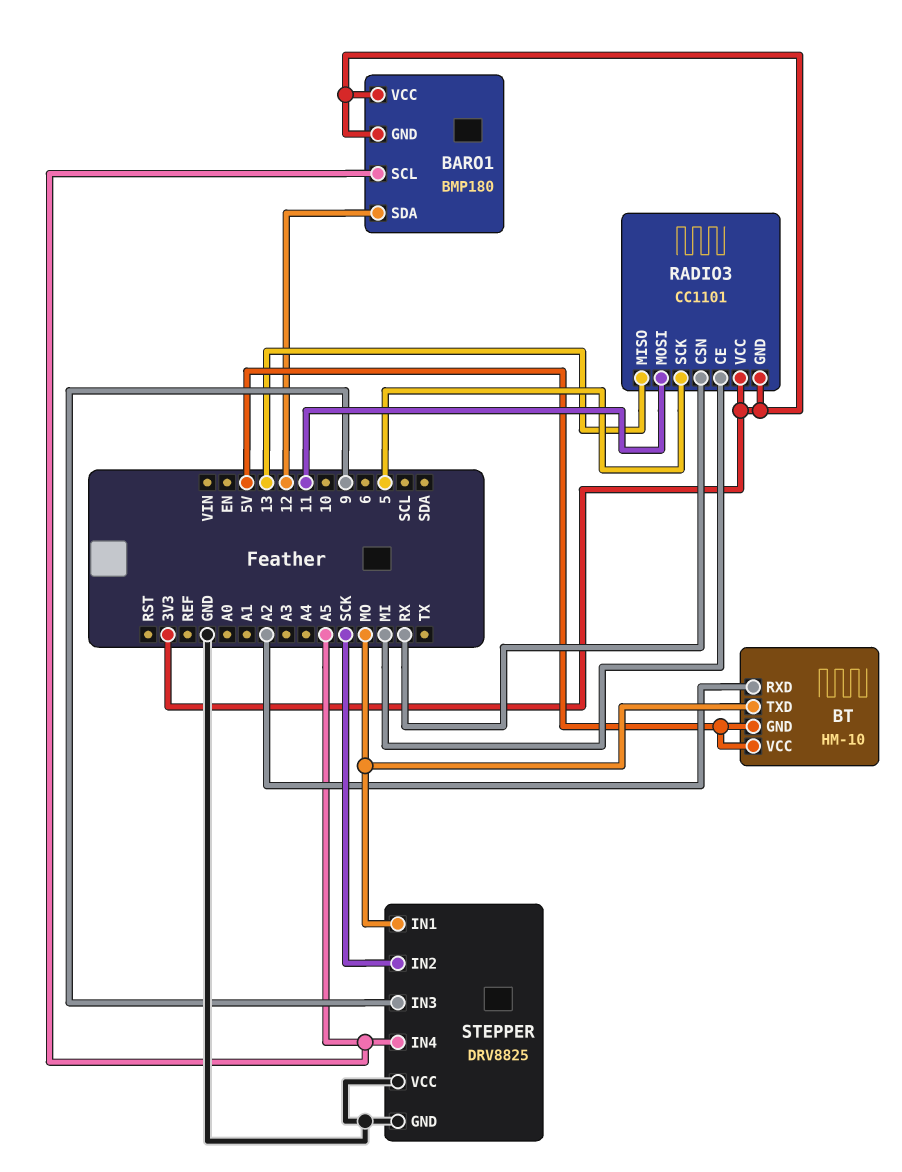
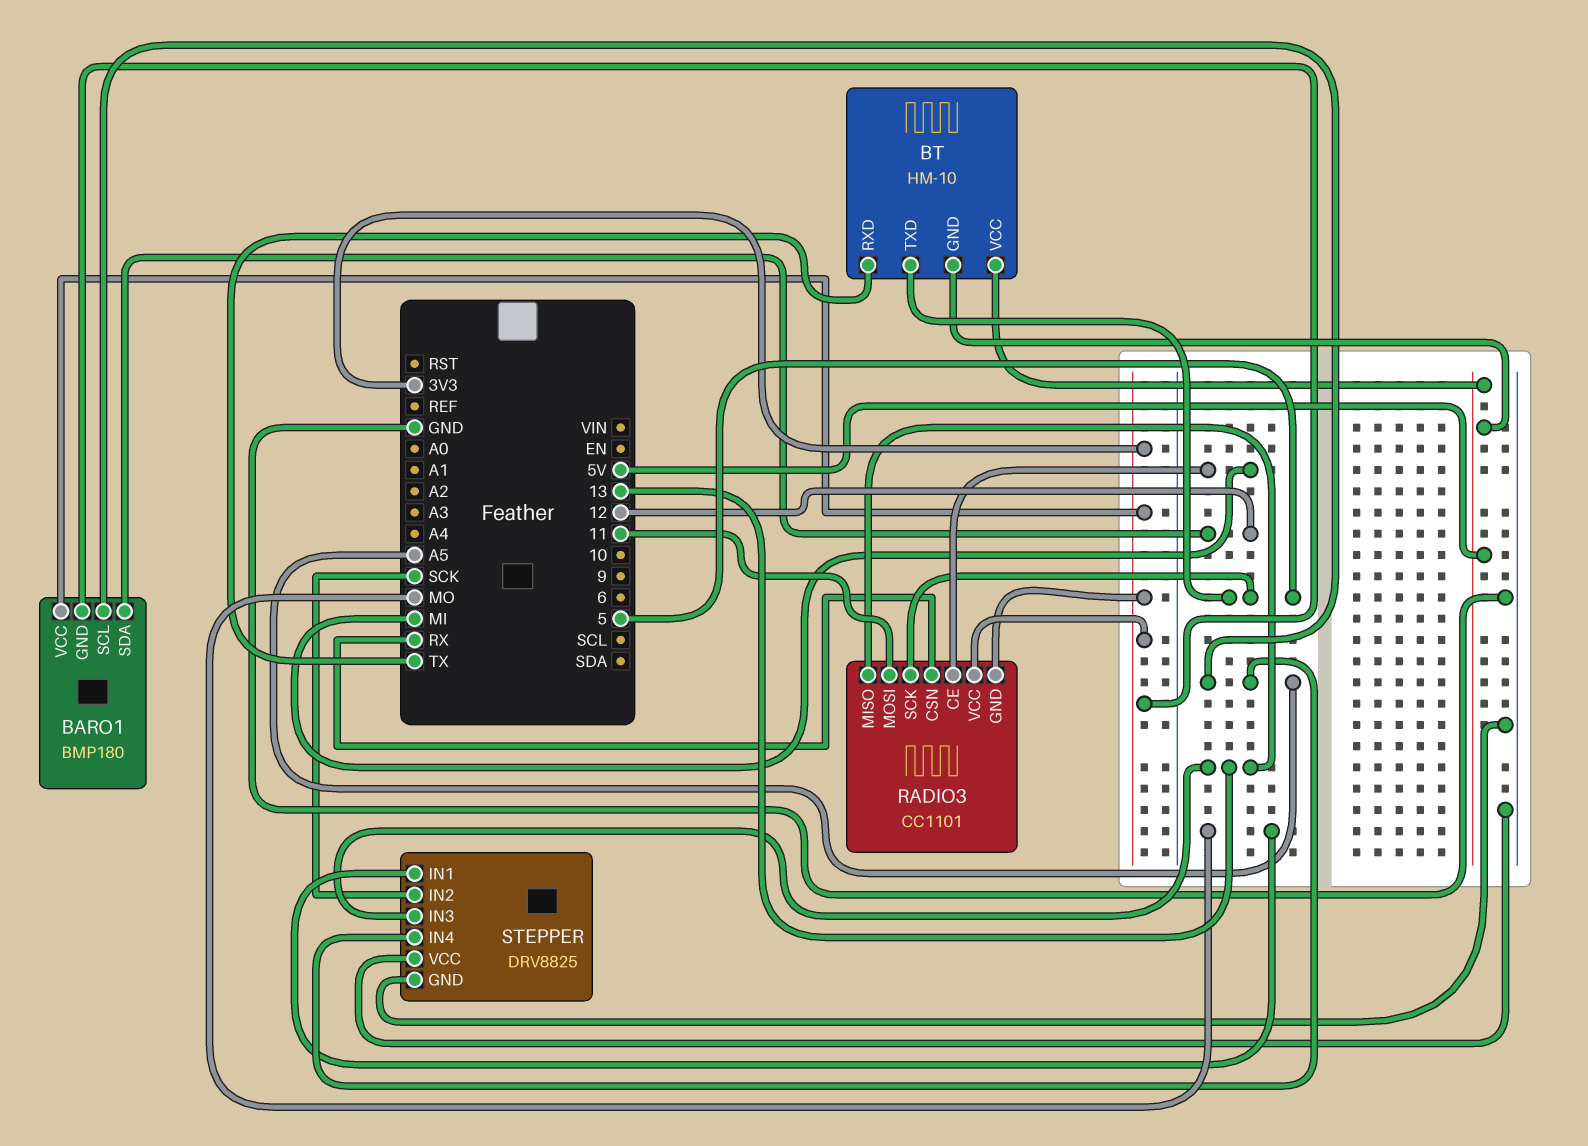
BT pin RXD: A2 -> TX
BT pin TXD: MO -> 5
STEPPER pin IN3: 9 -> 13

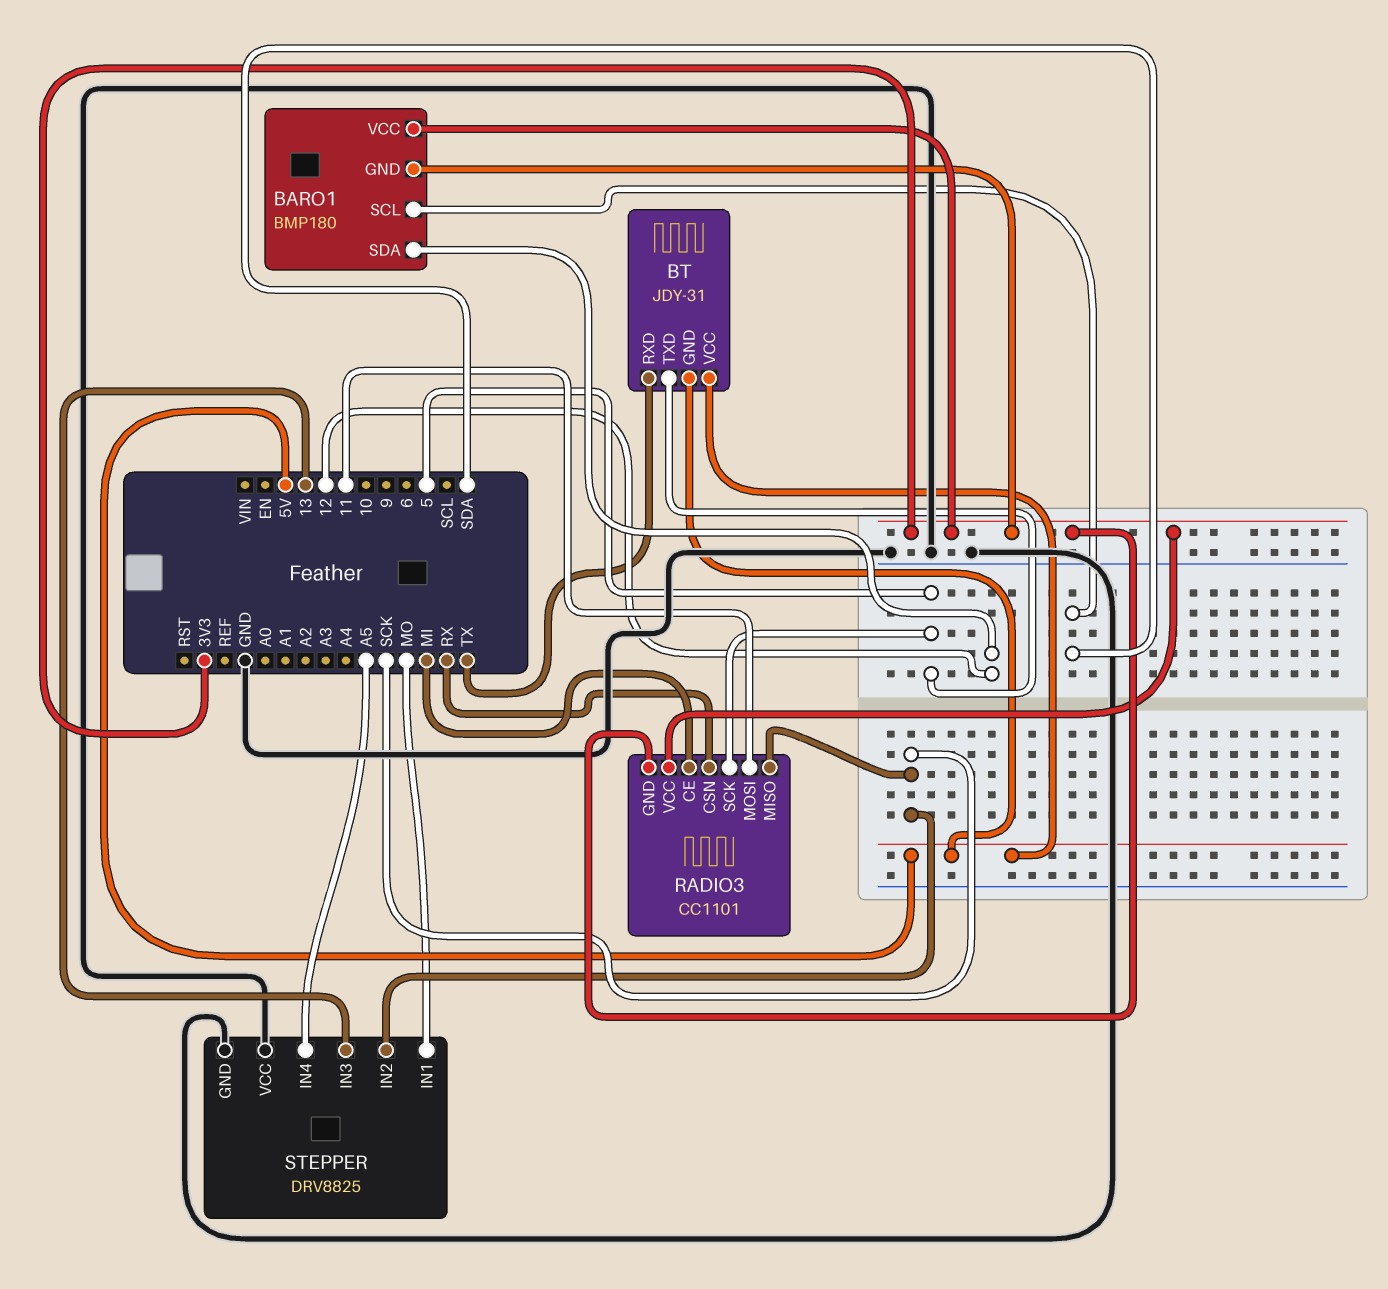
BARO1 pin SCL: A5 -> SDA
BT: HM-10 -> JDY-31
RADIO3 pin MISO: 13 -> SCK

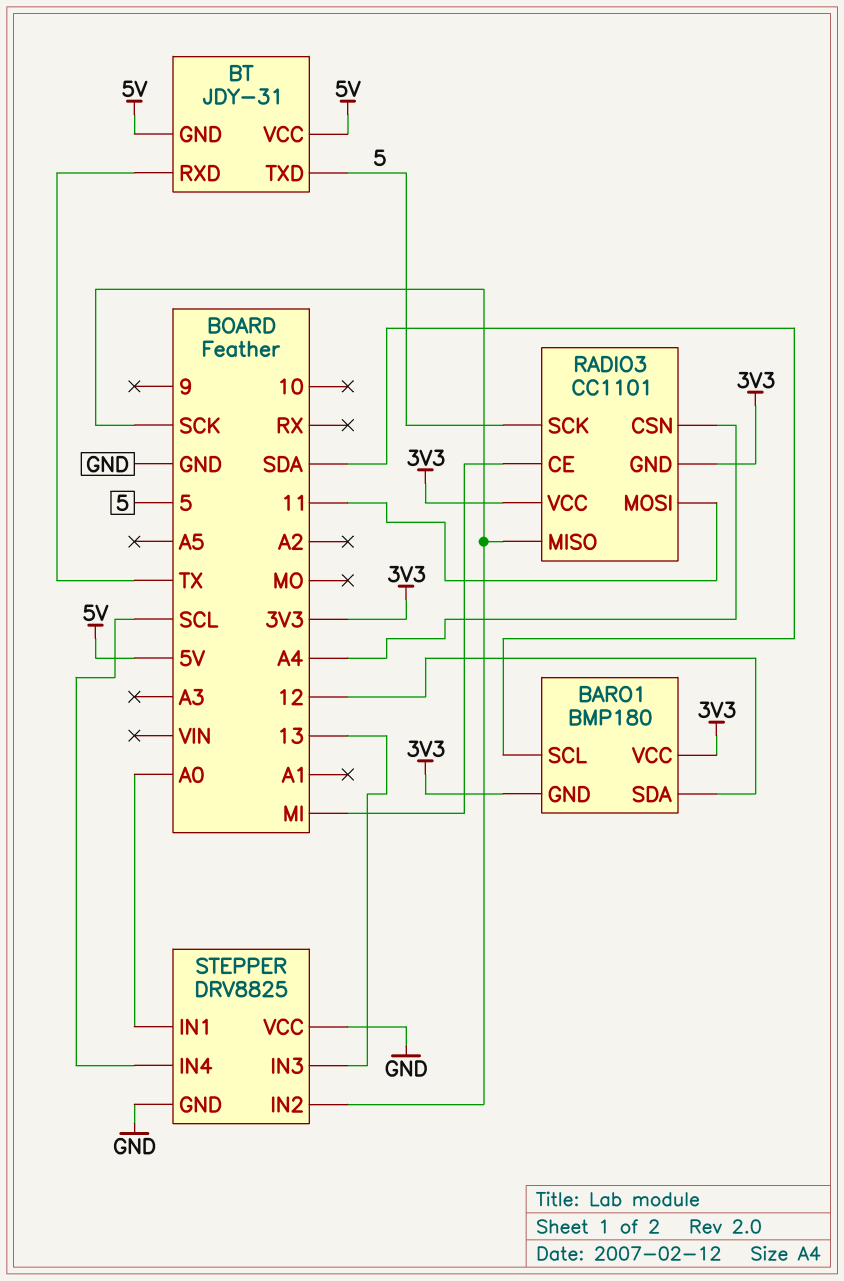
RADIO3 pin CSN: RX -> A4
STEPPER pin IN1: MO -> A0
STEPPER pin IN4: A5 -> SCL

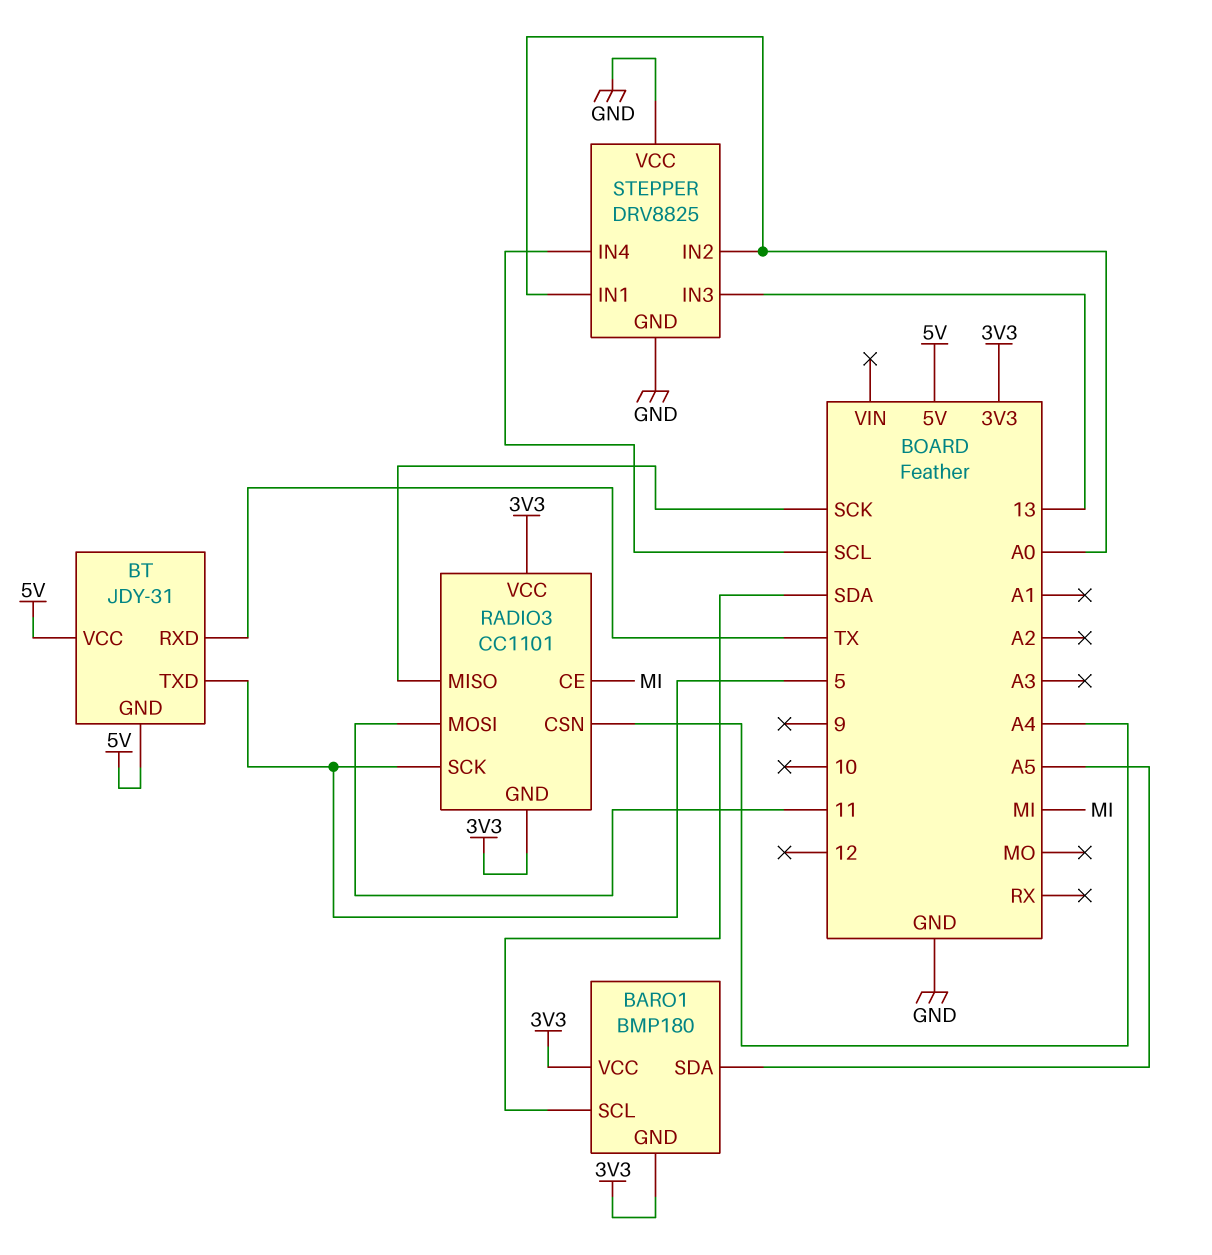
BARO1 pin SDA: 12 -> A5
STEPPER pin IN2: SCK -> A0

